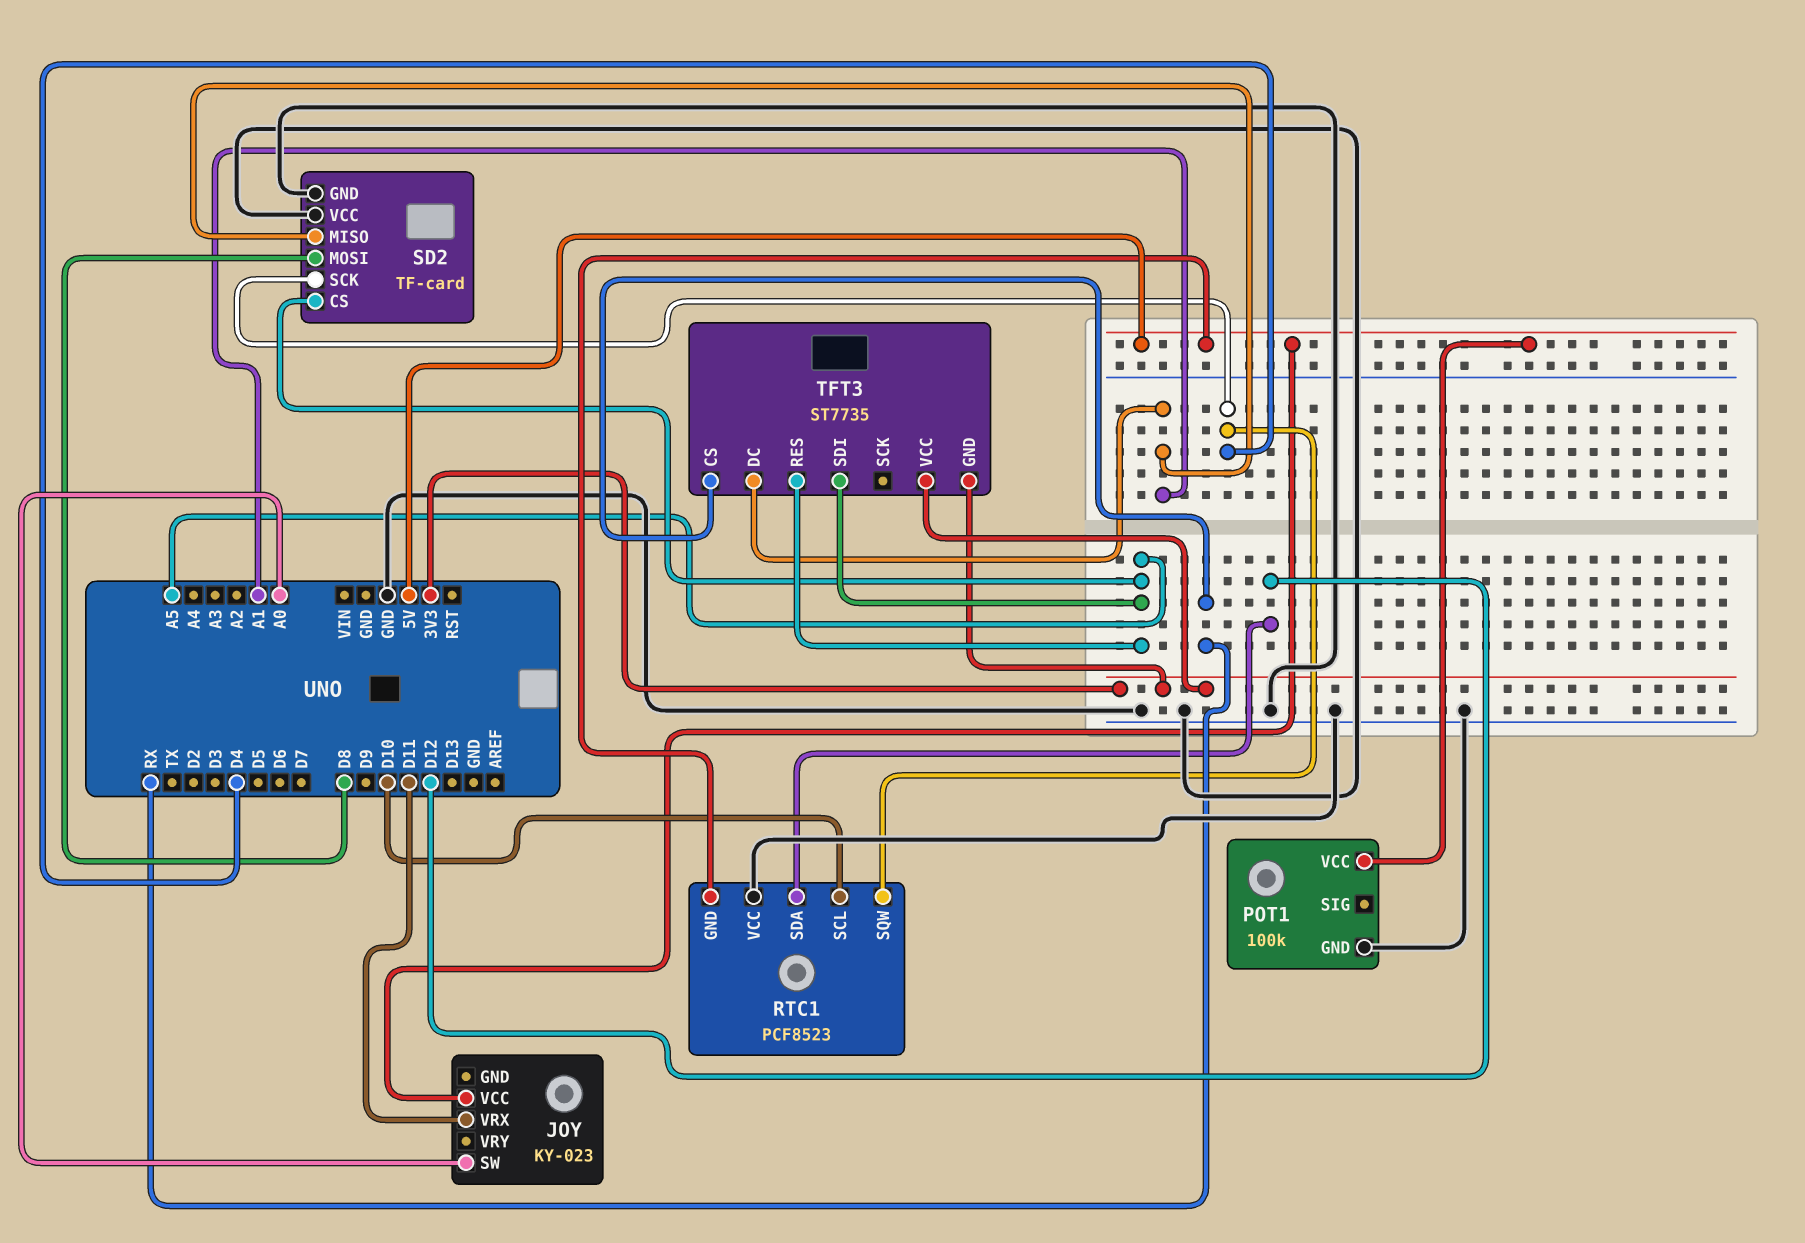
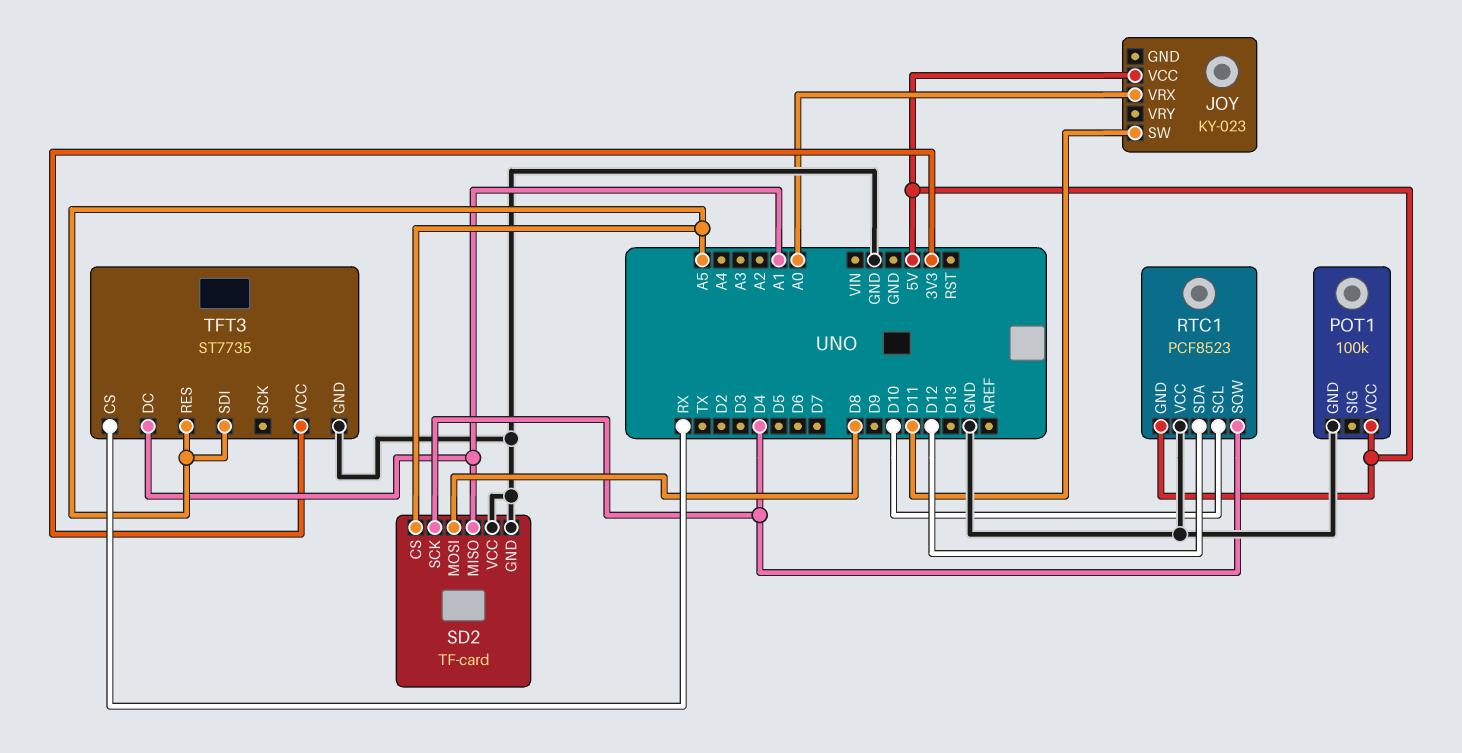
JOY pin SW: A0 -> D11
JOY pin VRX: D11 -> A0
TFT3 pin GND: 3V3 -> GND

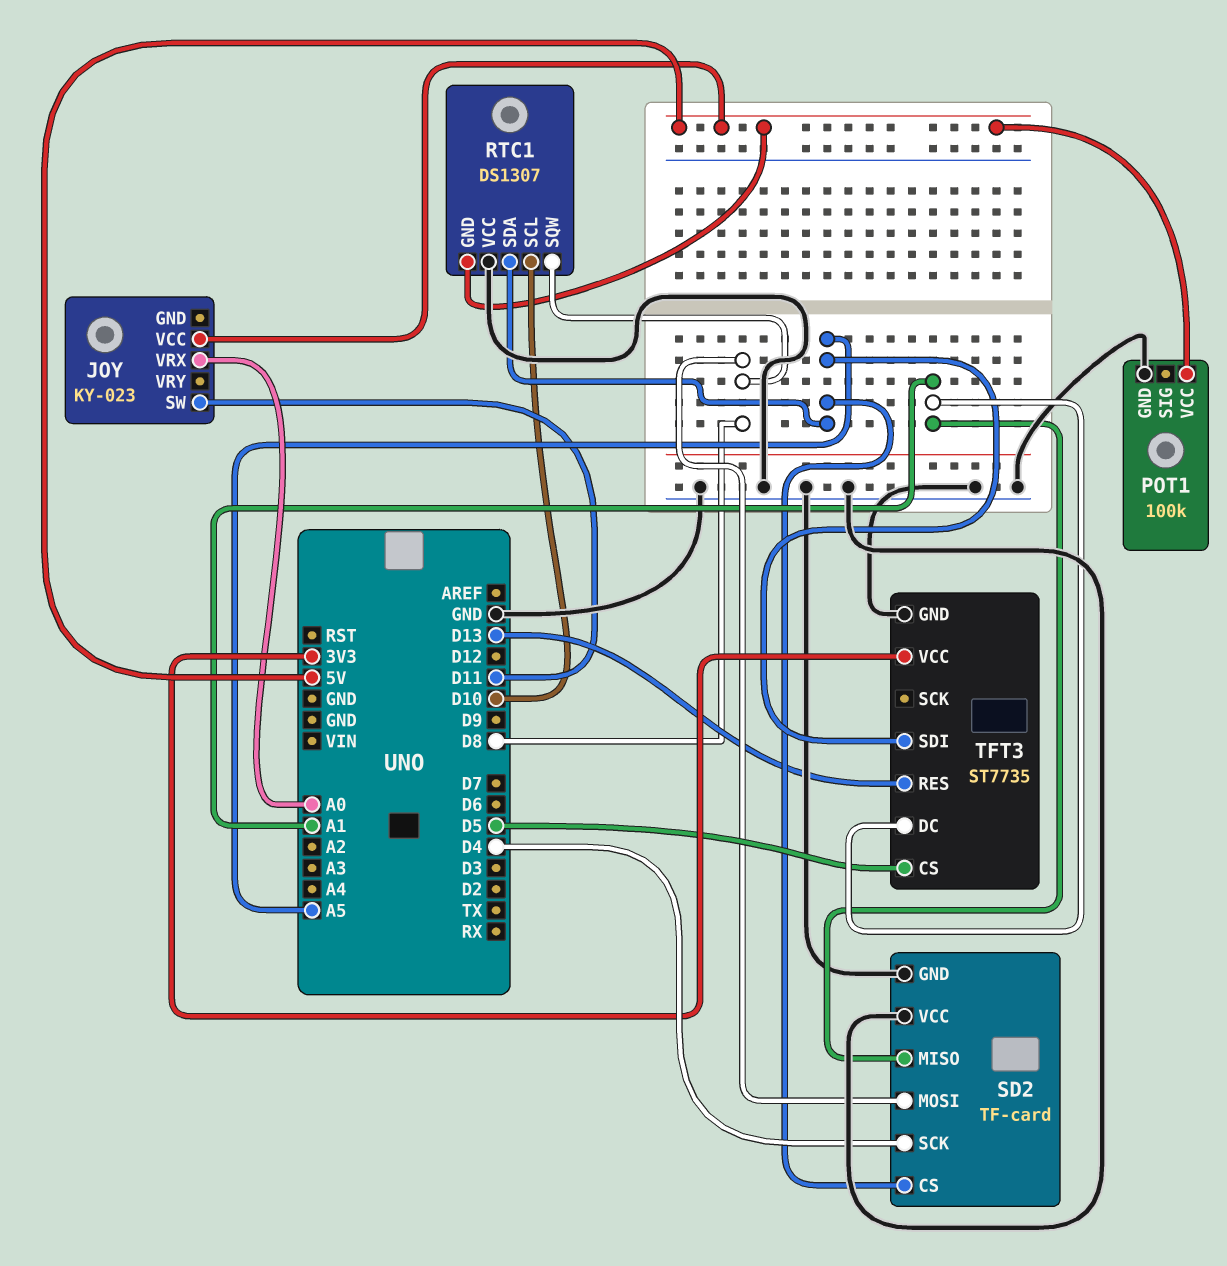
RTC1: PCF8523 -> DS1307
RTC1 pin SDA: D12 -> A5
RTC1 pin SQW: D4 -> D8
TFT3 pin CS: RX -> D5
TFT3 pin RES: A5 -> D13

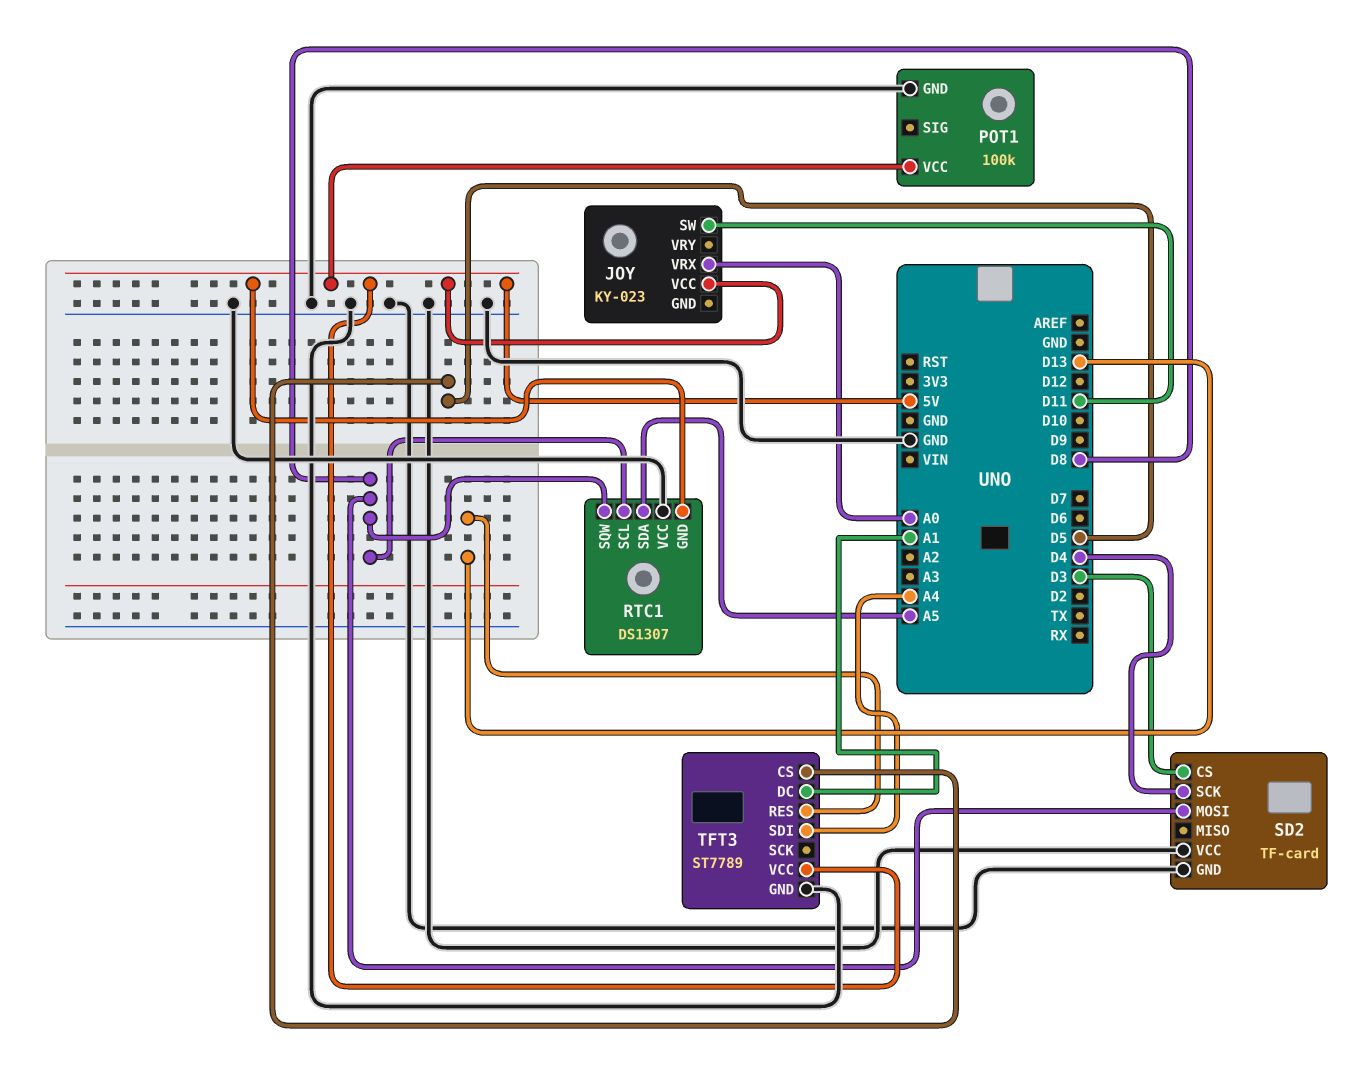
RTC1 pin SCL: D10 -> D8
SD2 pin CS: A5 -> D3
SD2 pin MISO: A1 -> none
TFT3: ST7735 -> ST7789
TFT3 pin SDI: A5 -> A4
TFT3 pin VCC: 3V3 -> 5V

